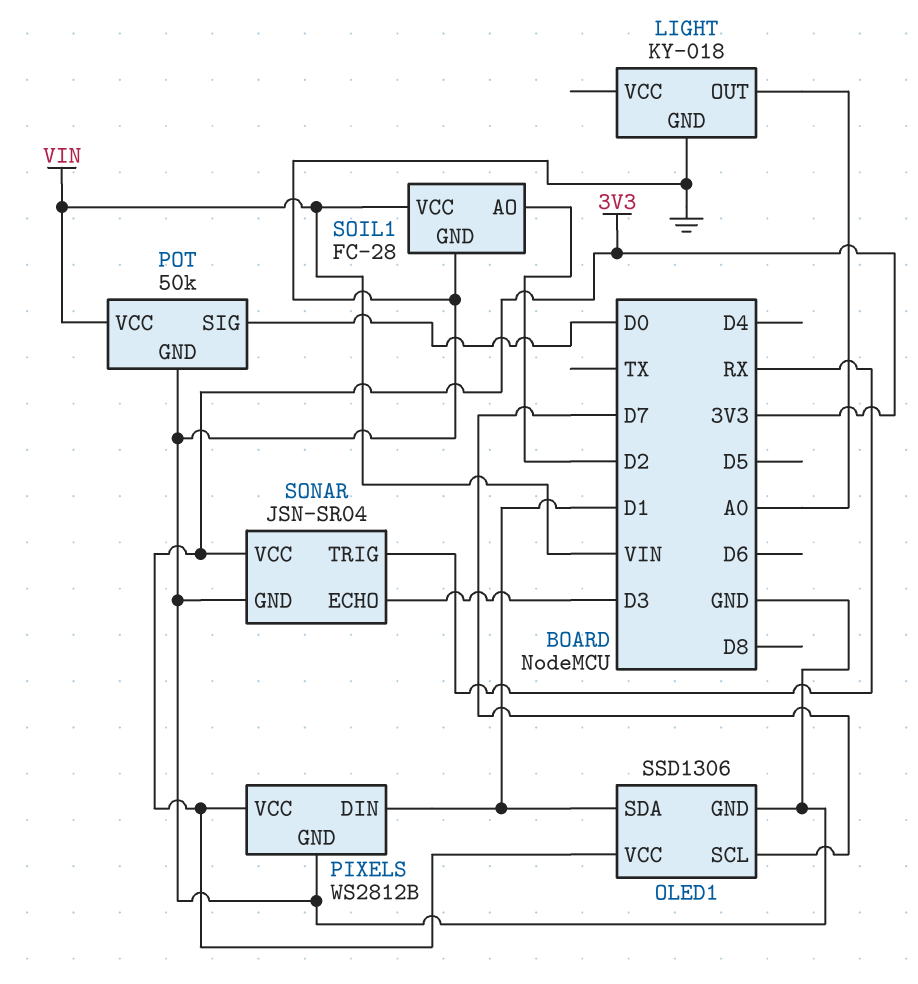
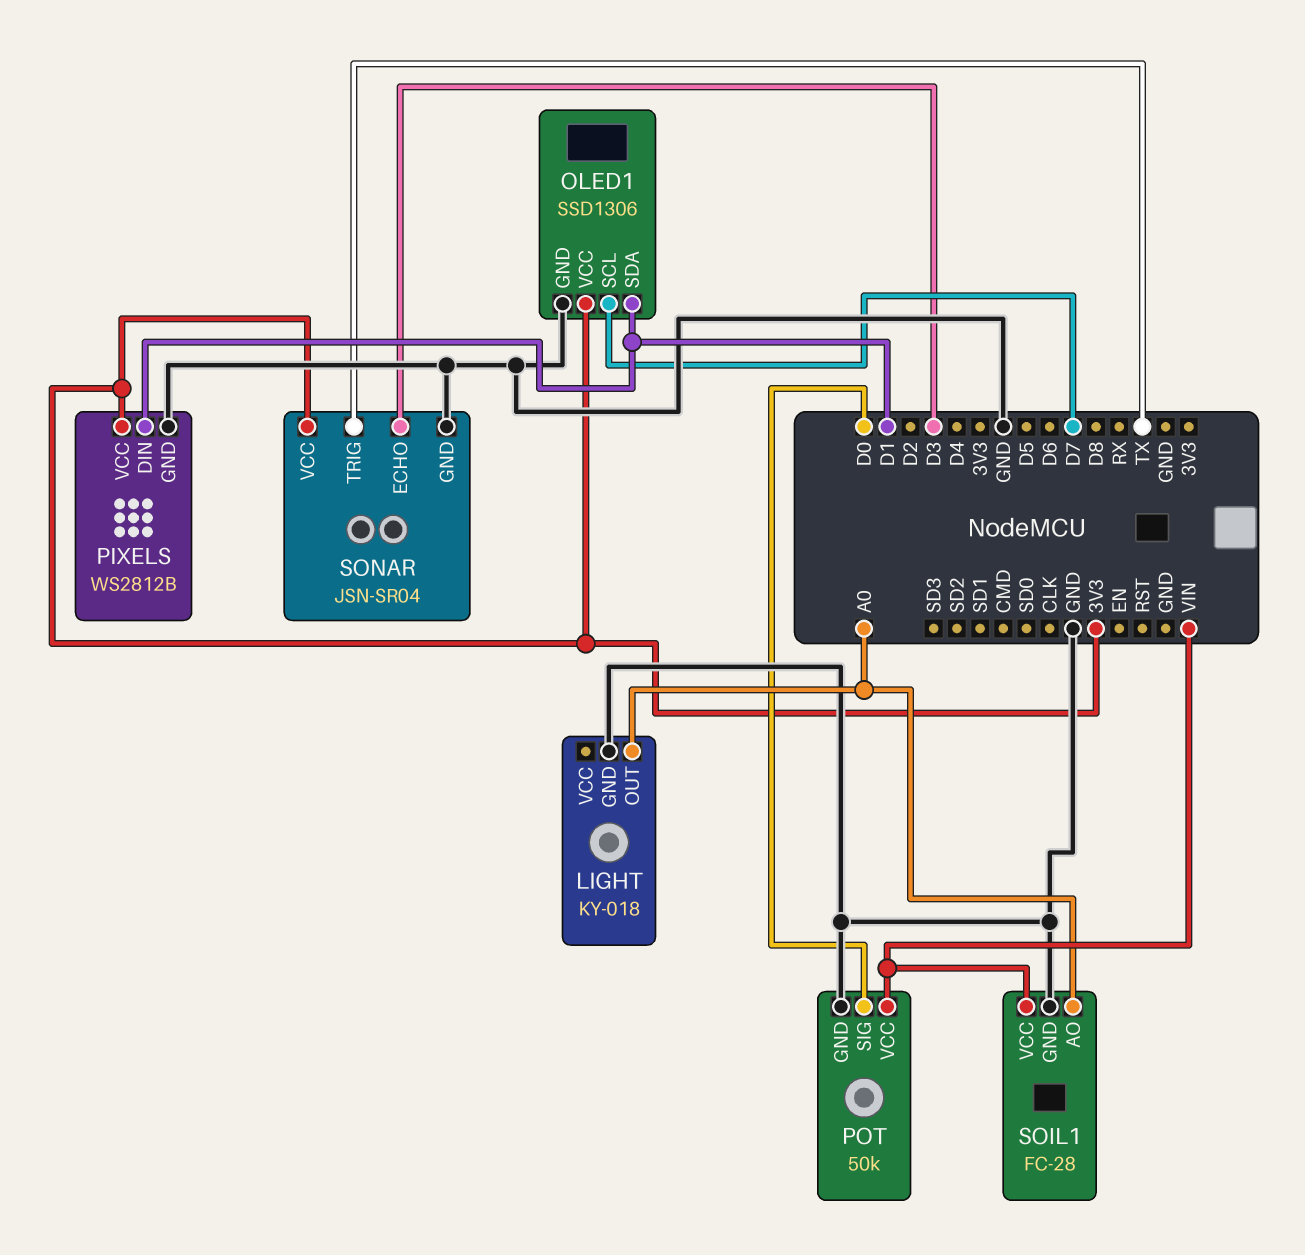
SOIL1 pin AO: D2 -> A0
SONAR pin TRIG: RX -> TX

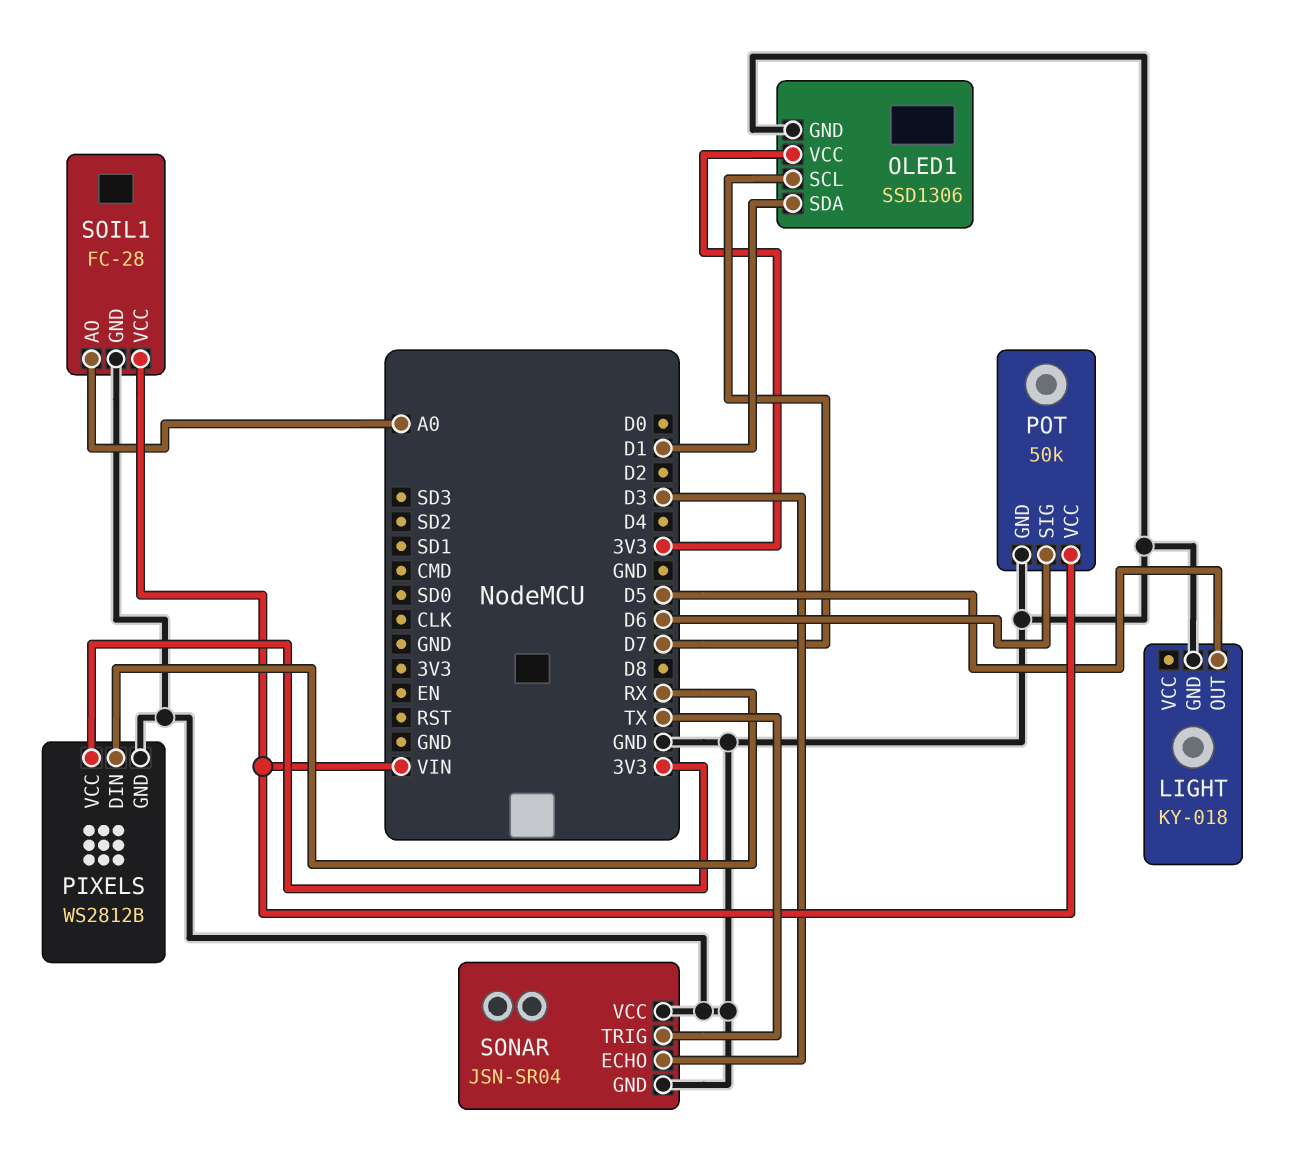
LIGHT pin OUT: A0 -> D5
PIXELS pin DIN: D1 -> RX
POT pin SIG: D0 -> D6
SONAR pin VCC: 3V3 -> GND

